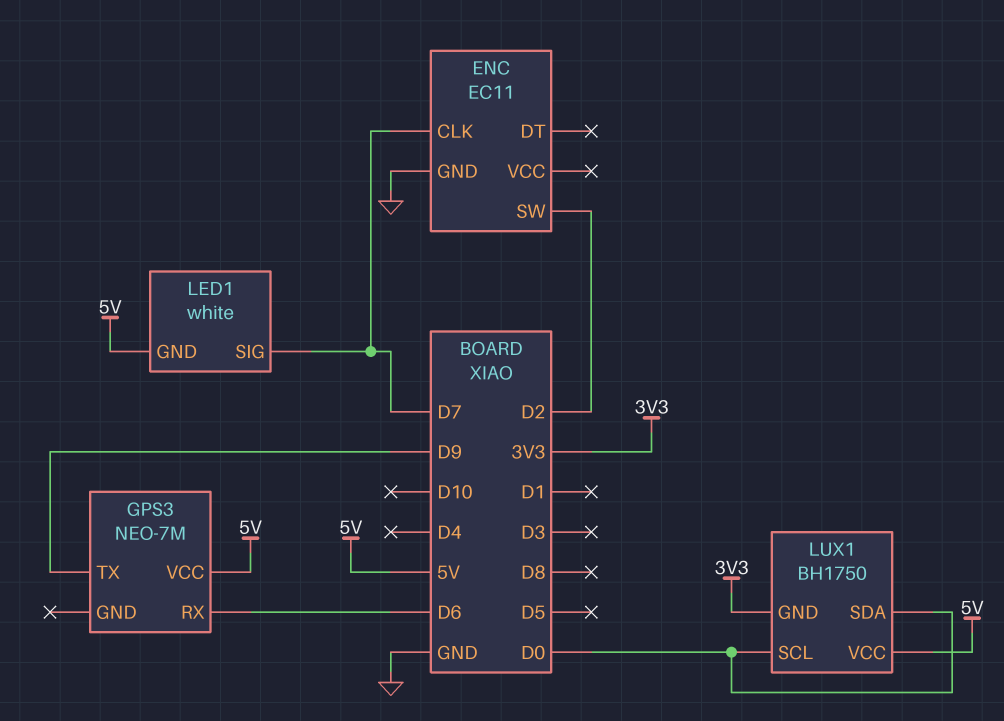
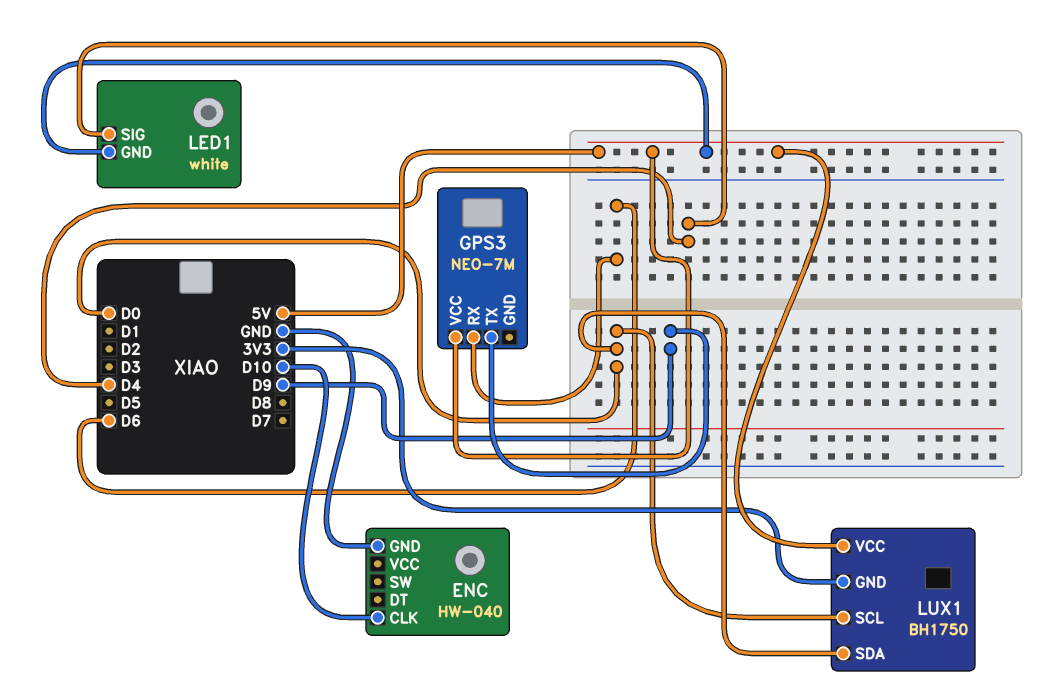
ENC: EC11 -> HW-040
ENC pin CLK: D7 -> D10
ENC pin SW: D2 -> none
LED1 pin SIG: D7 -> D4

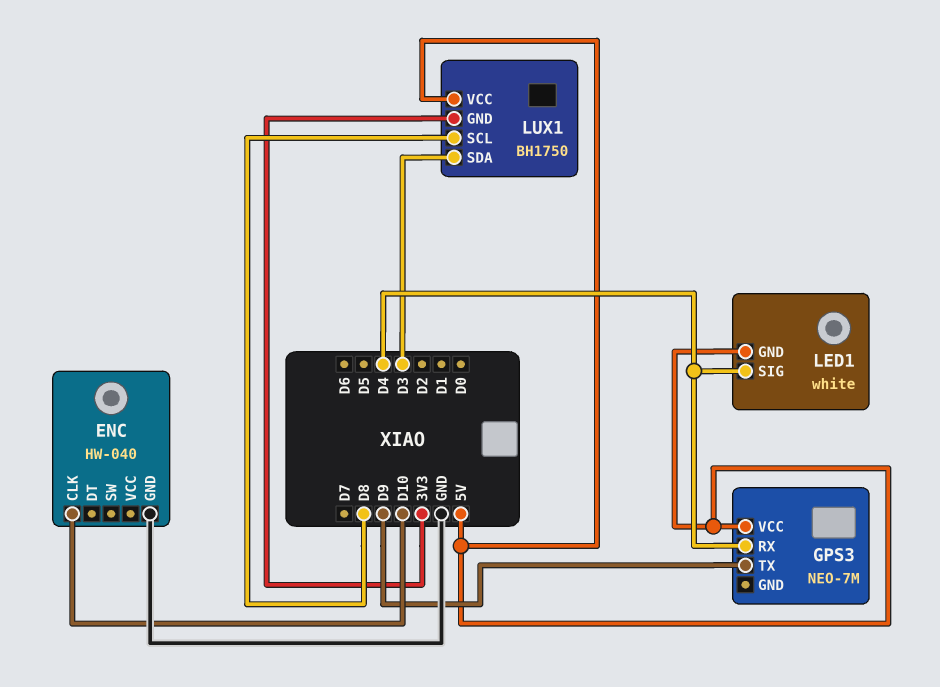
GPS3 pin RX: D6 -> D4
LUX1 pin SCL: D0 -> D8
LUX1 pin SDA: D0 -> D3

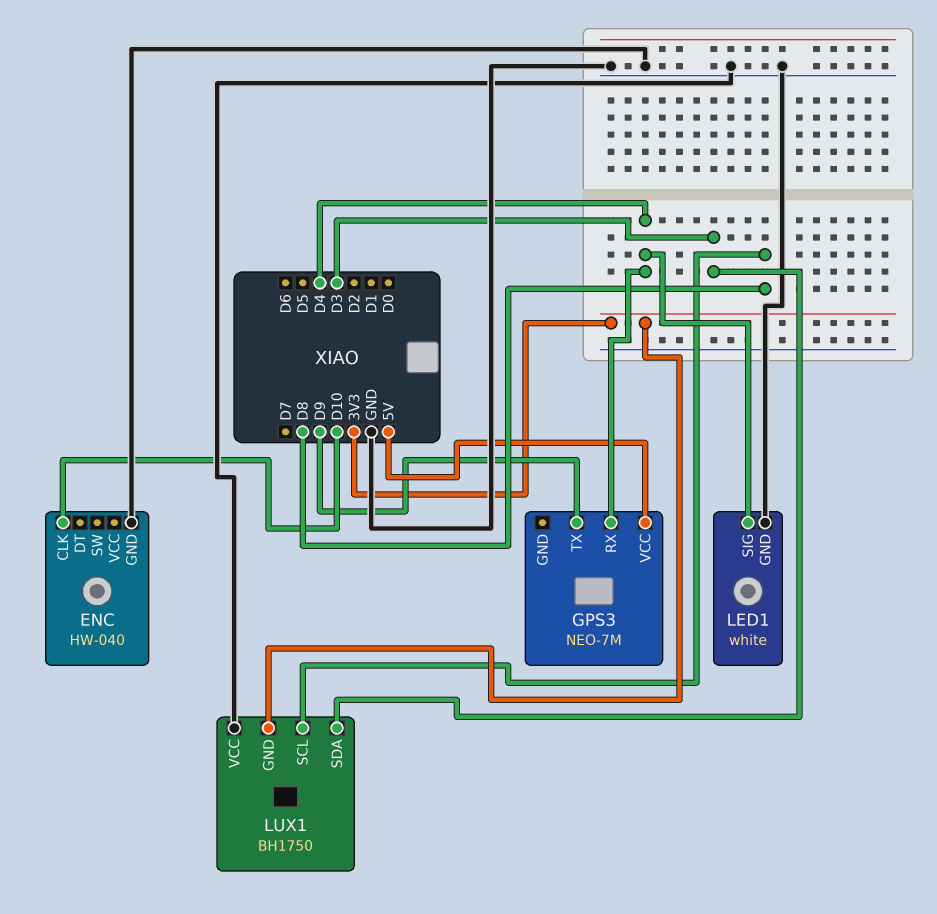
LED1 pin GND: 5V -> GND
LUX1 pin VCC: 5V -> GND

